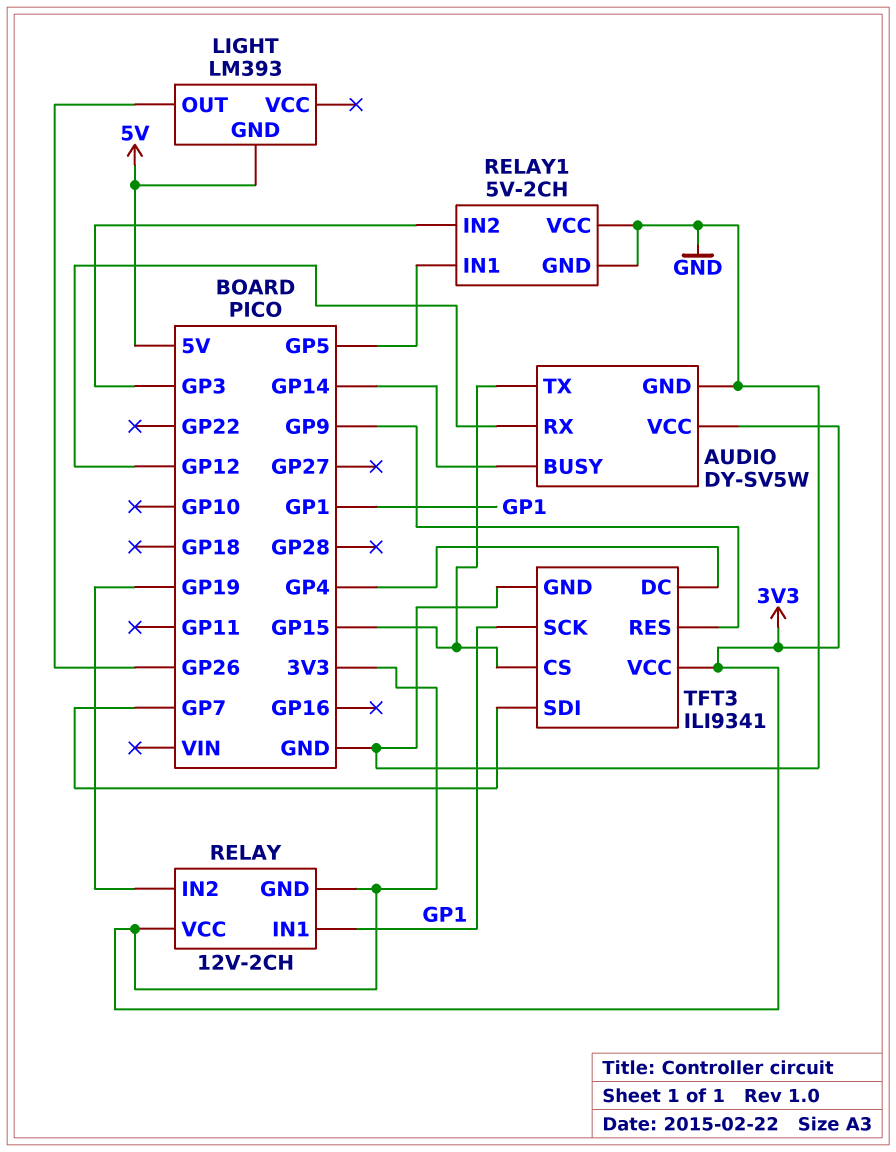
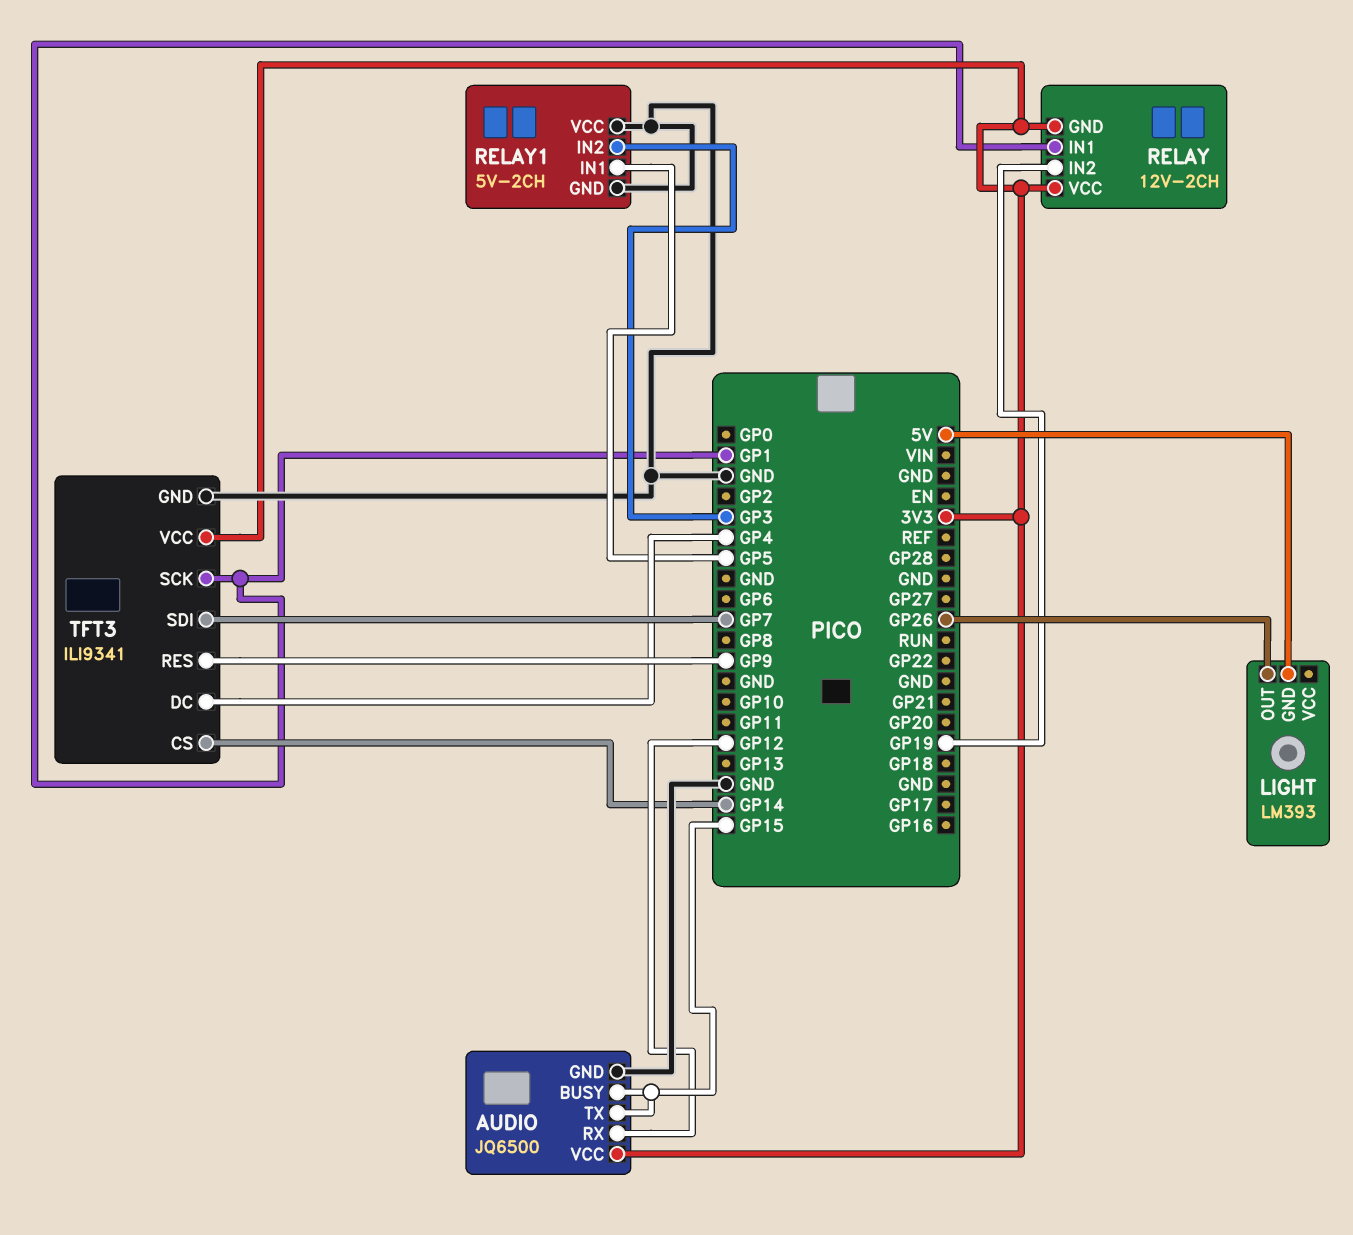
AUDIO: DY-SV5W -> JQ6500
AUDIO pin BUSY: GP14 -> GP15
TFT3 pin CS: GP15 -> GP14

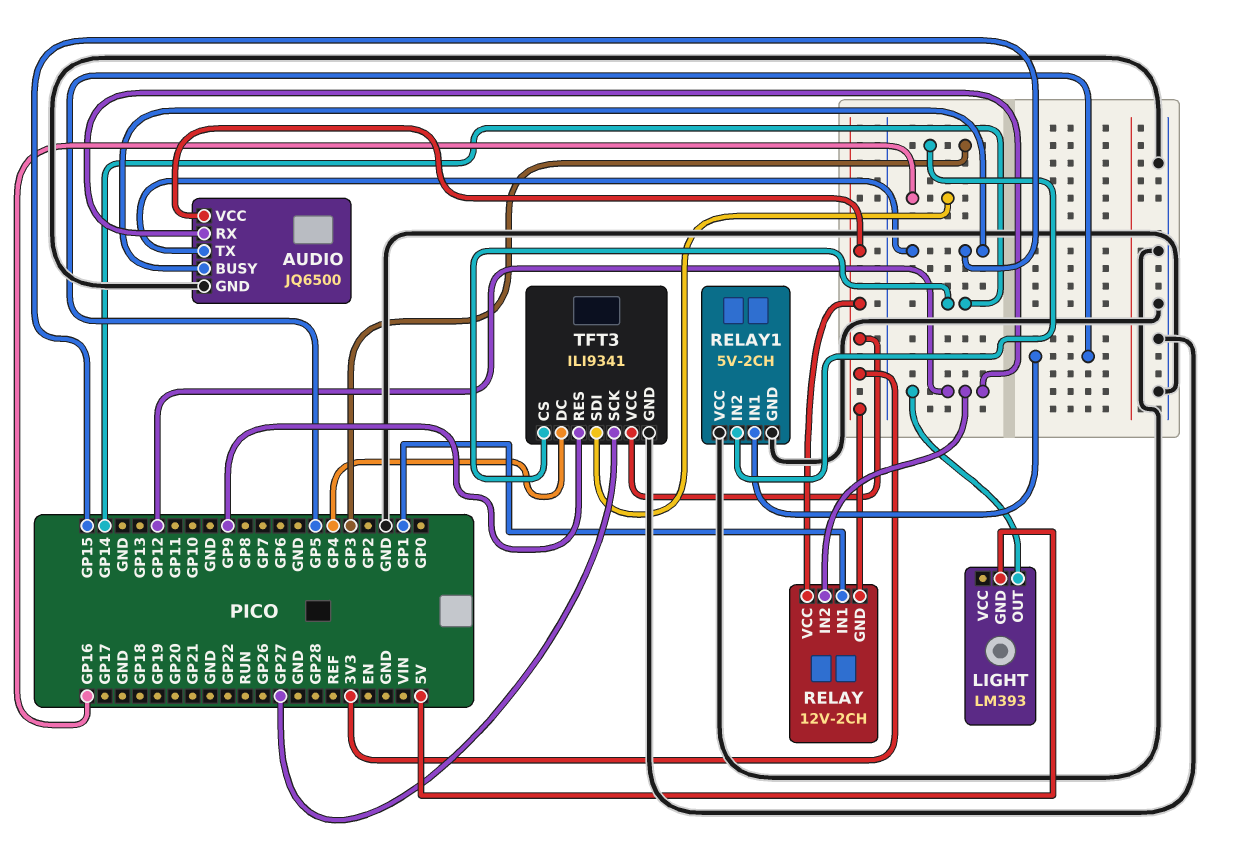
LIGHT pin OUT: GP26 -> GP12
RELAY pin IN2: GP19 -> GP12
TFT3 pin SCK: GP1 -> GP27
TFT3 pin SDI: GP7 -> GP16

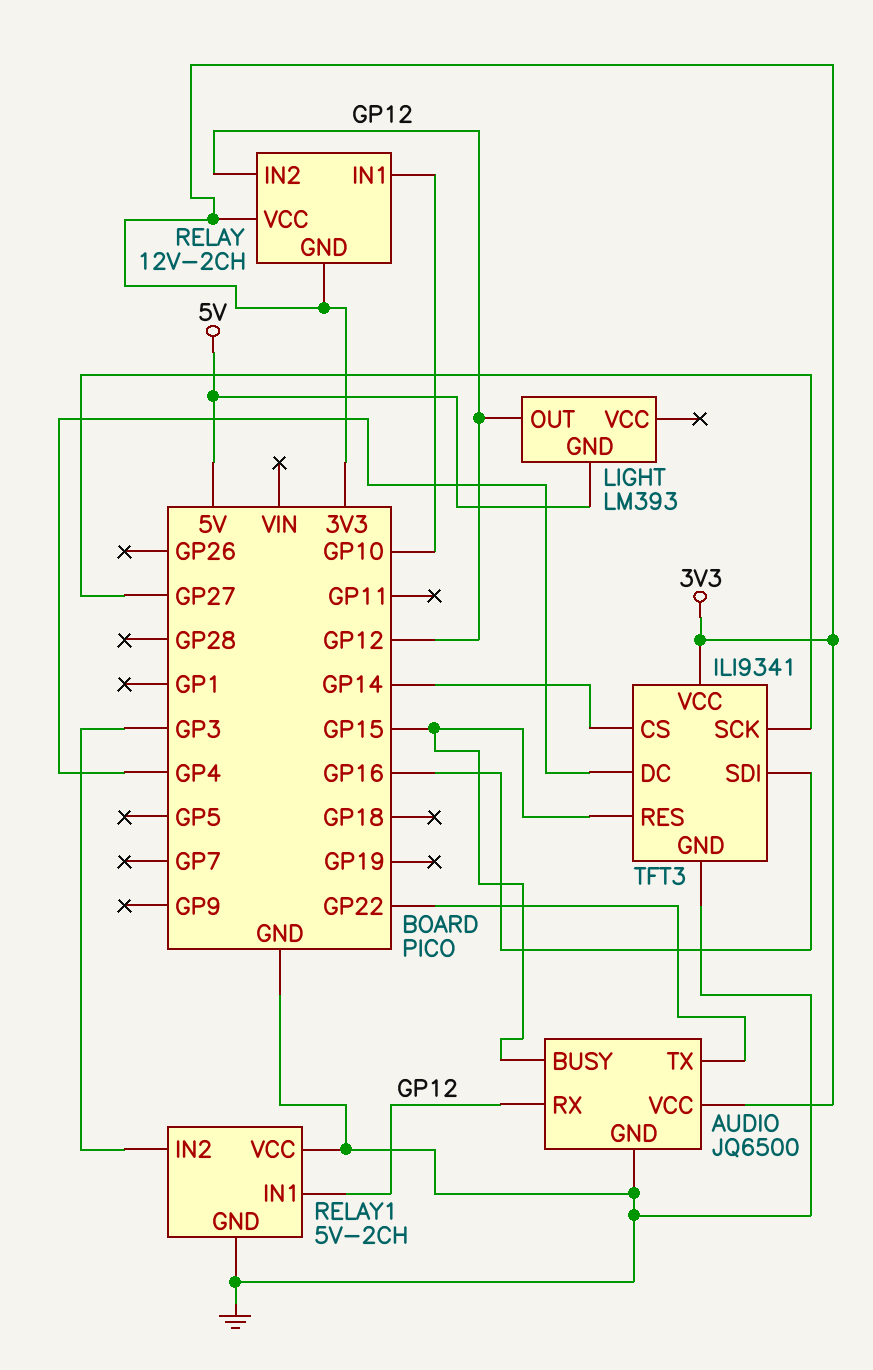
AUDIO pin TX: GP15 -> GP22
RELAY pin IN1: GP1 -> GP10
RELAY1 pin IN1: GP5 -> GP12
TFT3 pin RES: GP9 -> GP15

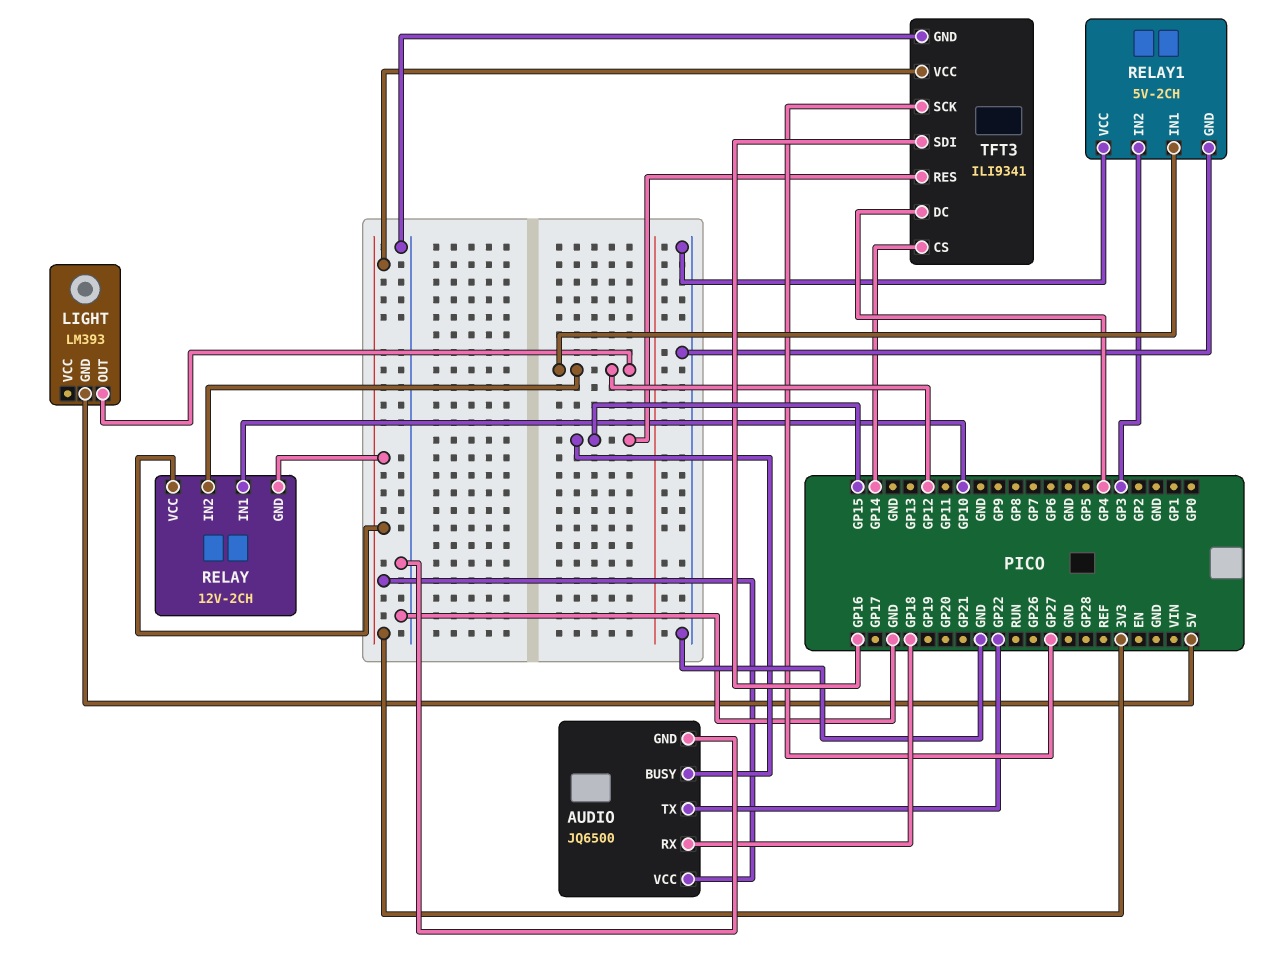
AUDIO pin RX: GP12 -> GP18

